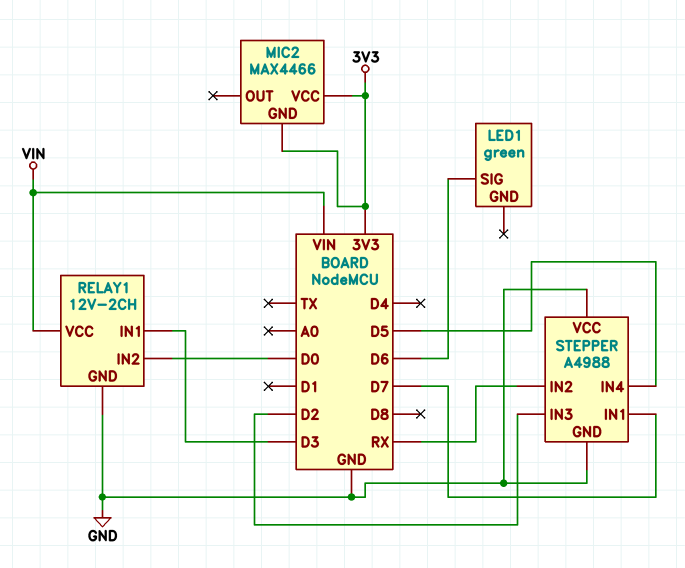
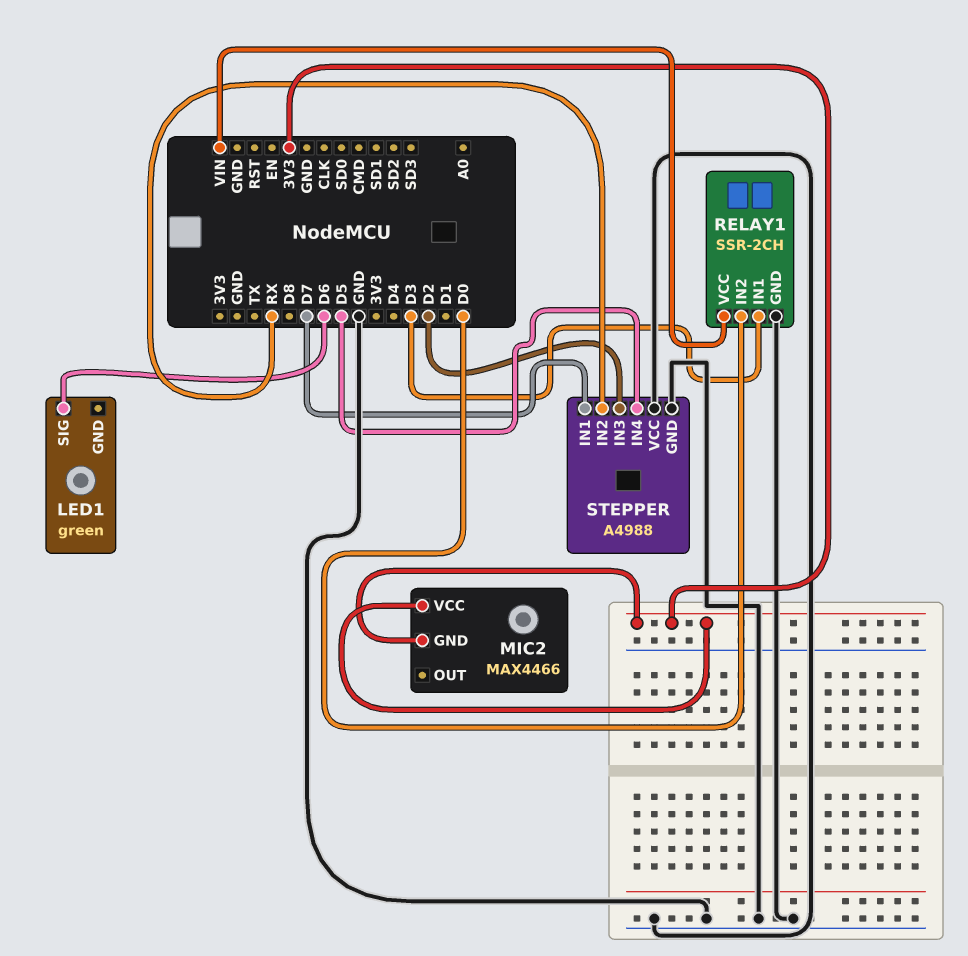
RELAY1: 12V-2CH -> SSR-2CH

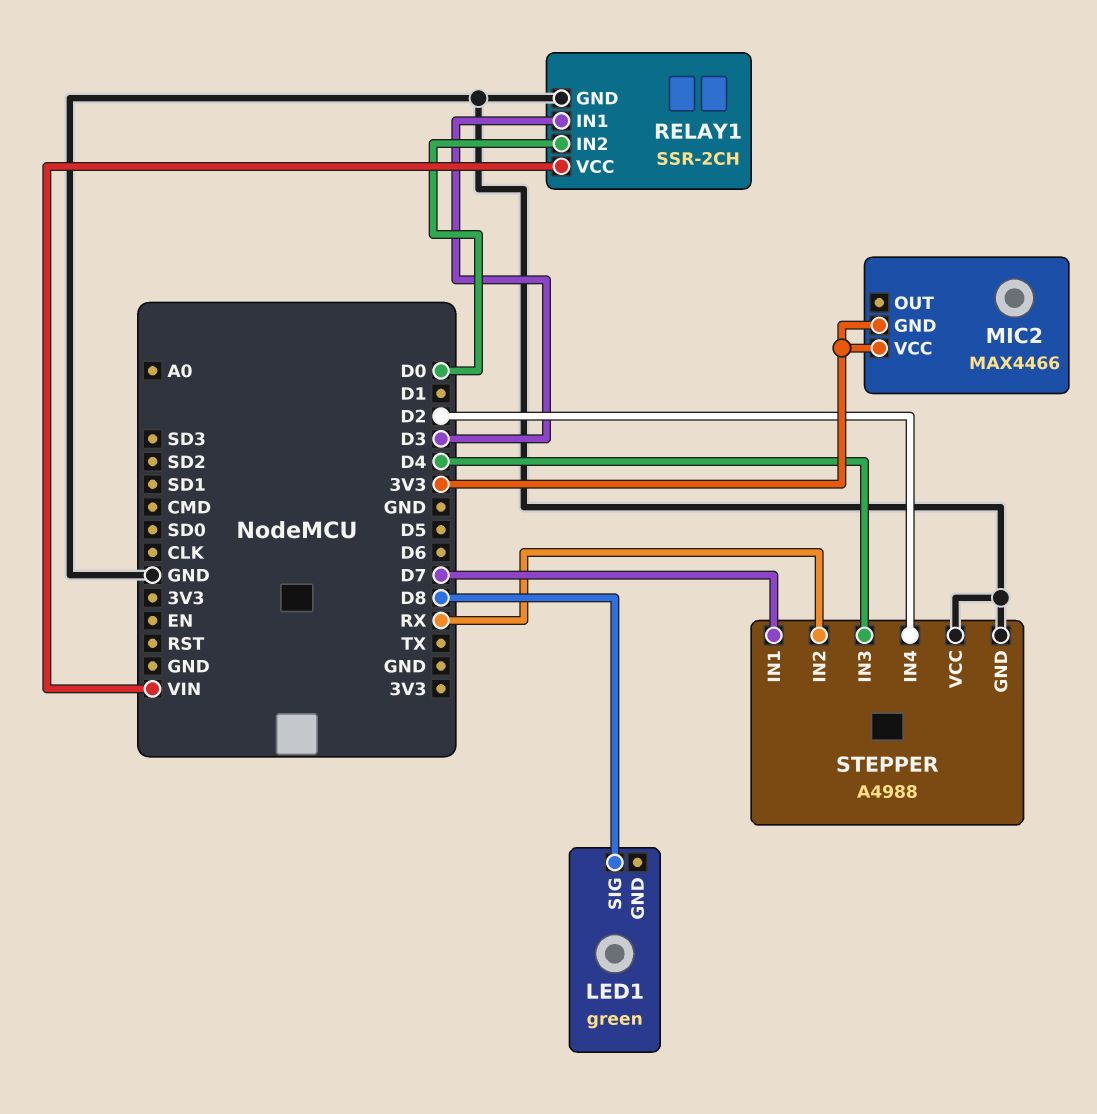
LED1 pin SIG: D6 -> D8
STEPPER pin IN3: D2 -> D4
STEPPER pin IN4: D5 -> D2

